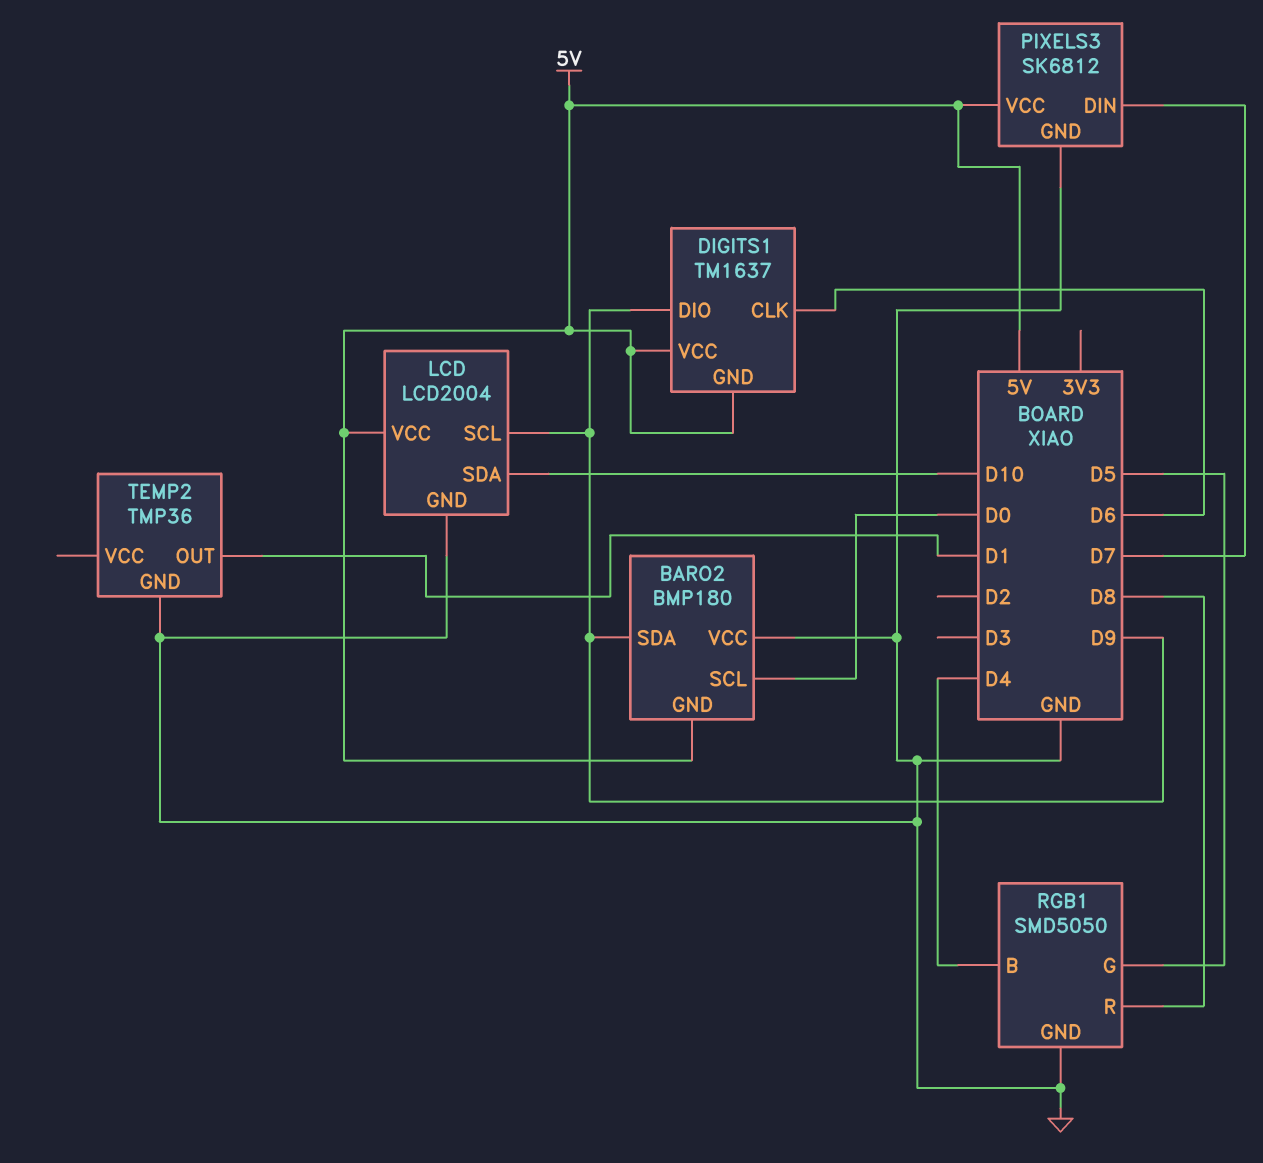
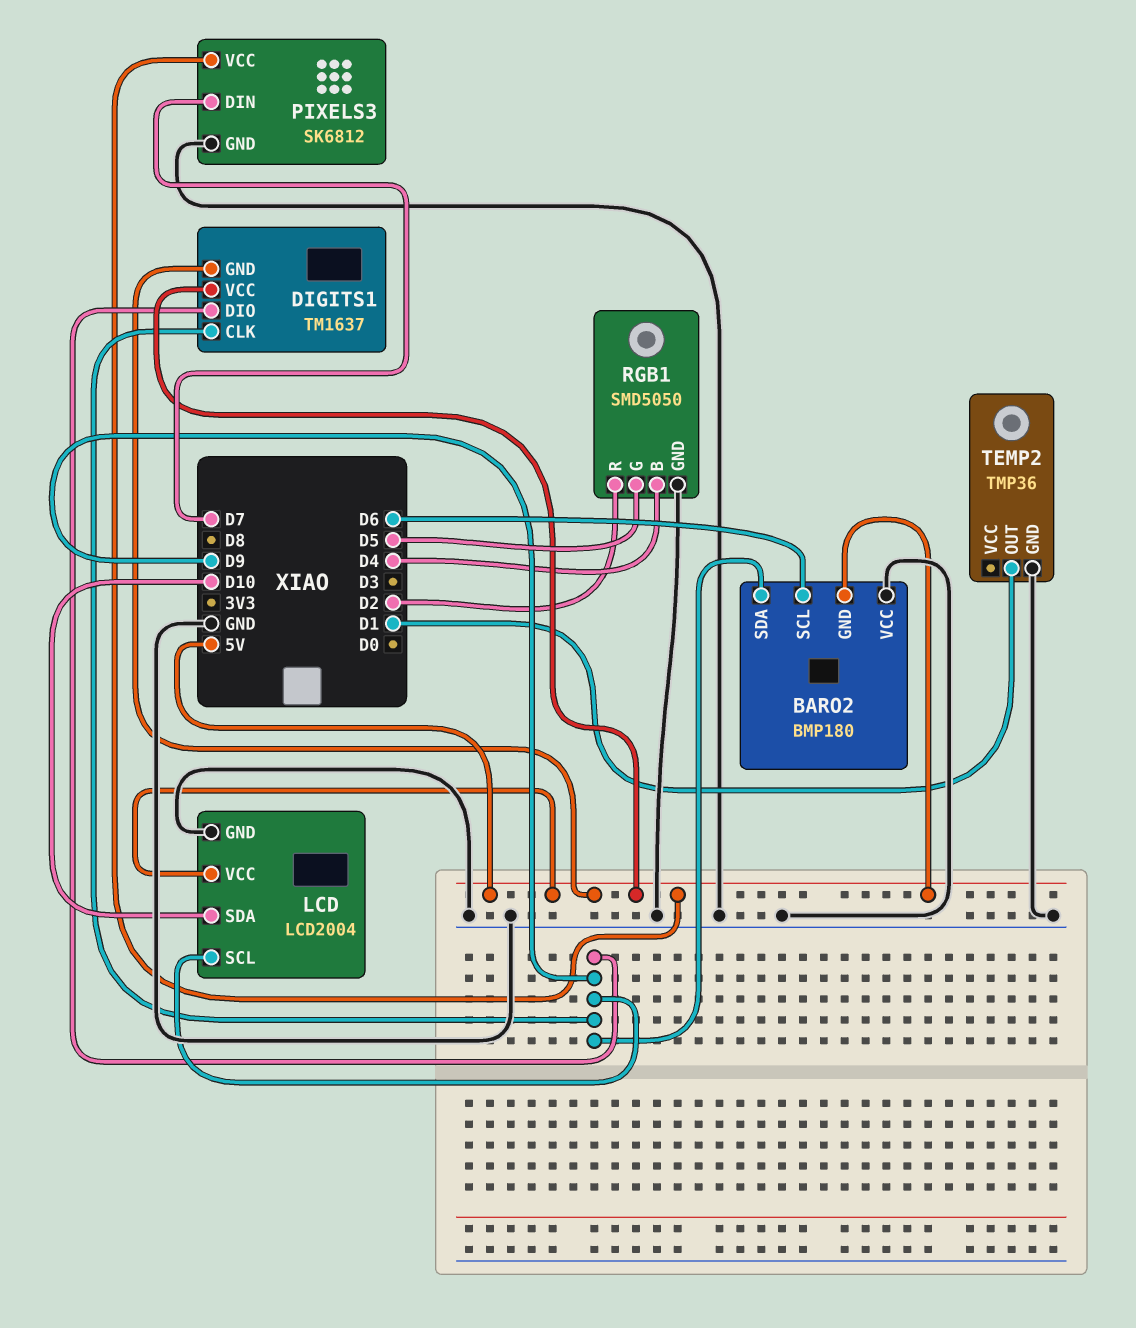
BARO2 pin SCL: D0 -> D6
DIGITS1 pin CLK: D6 -> D9
RGB1 pin R: D8 -> D2

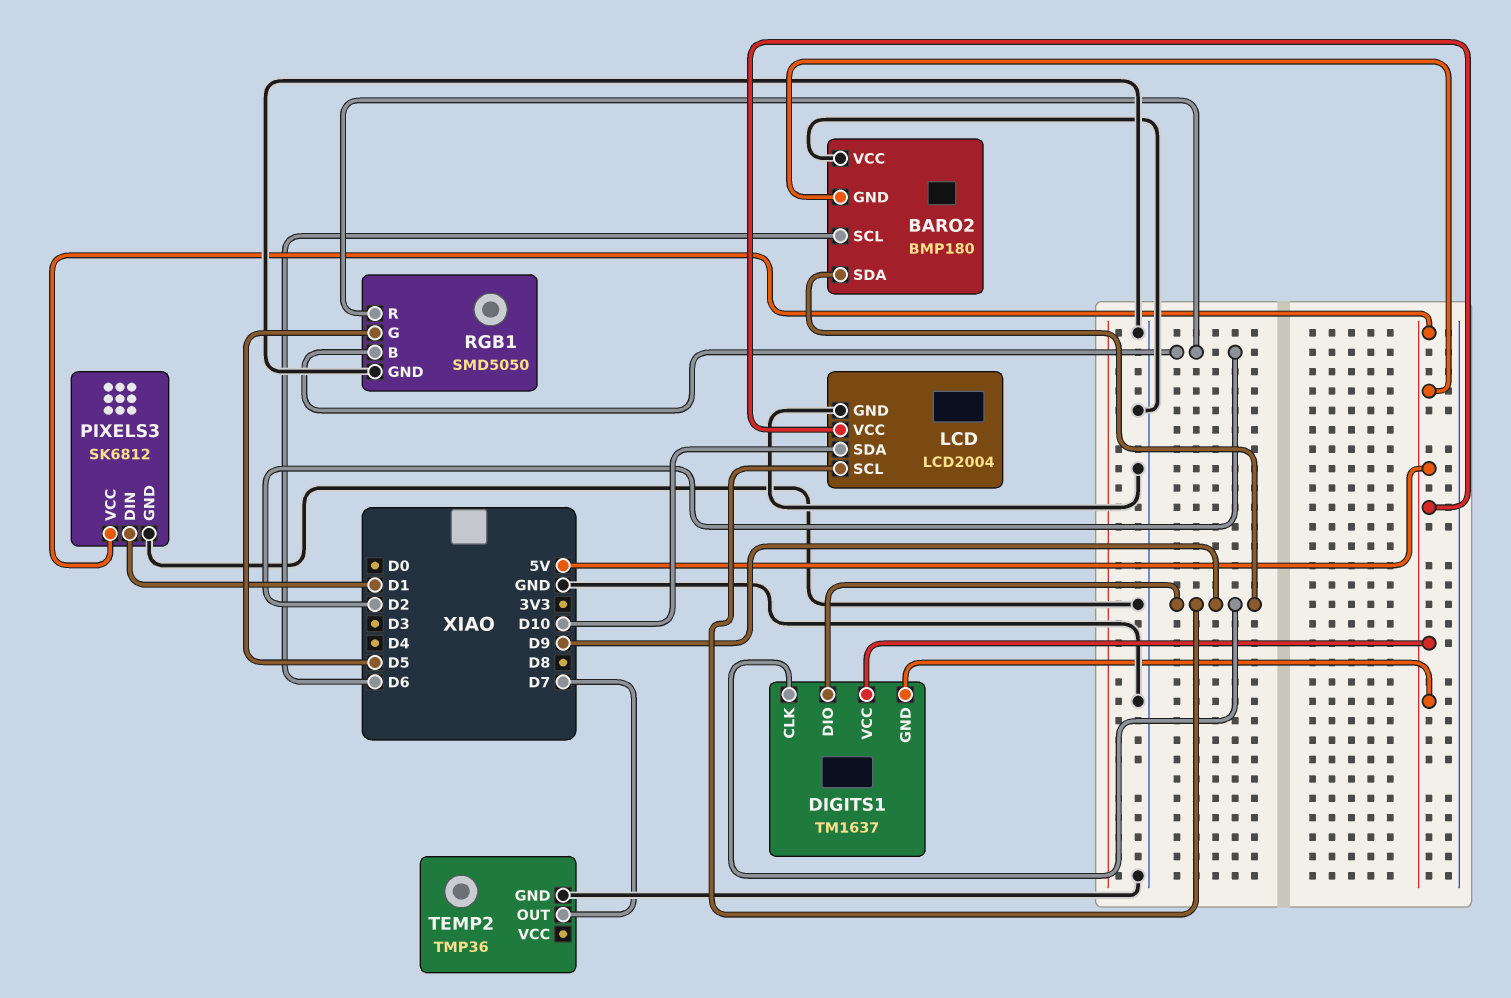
PIXELS3 pin DIN: D7 -> D1
RGB1 pin B: D4 -> D2
TEMP2 pin OUT: D1 -> D7

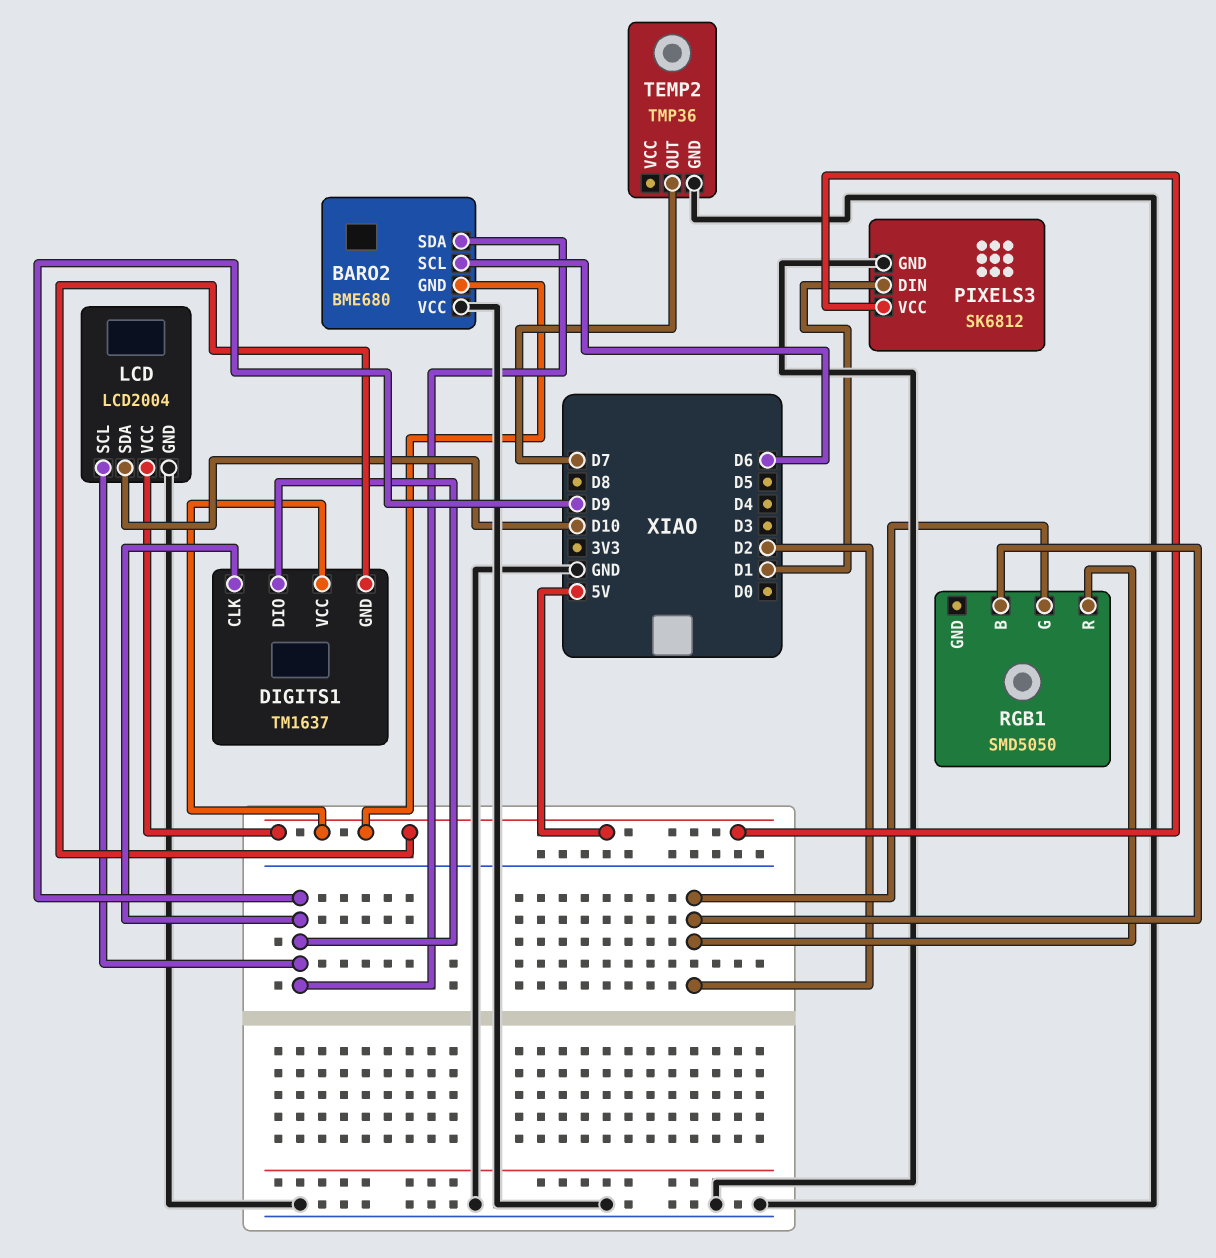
BARO2: BMP180 -> BME680
RGB1 pin G: D5 -> D2
RGB1 pin GND: GND -> none

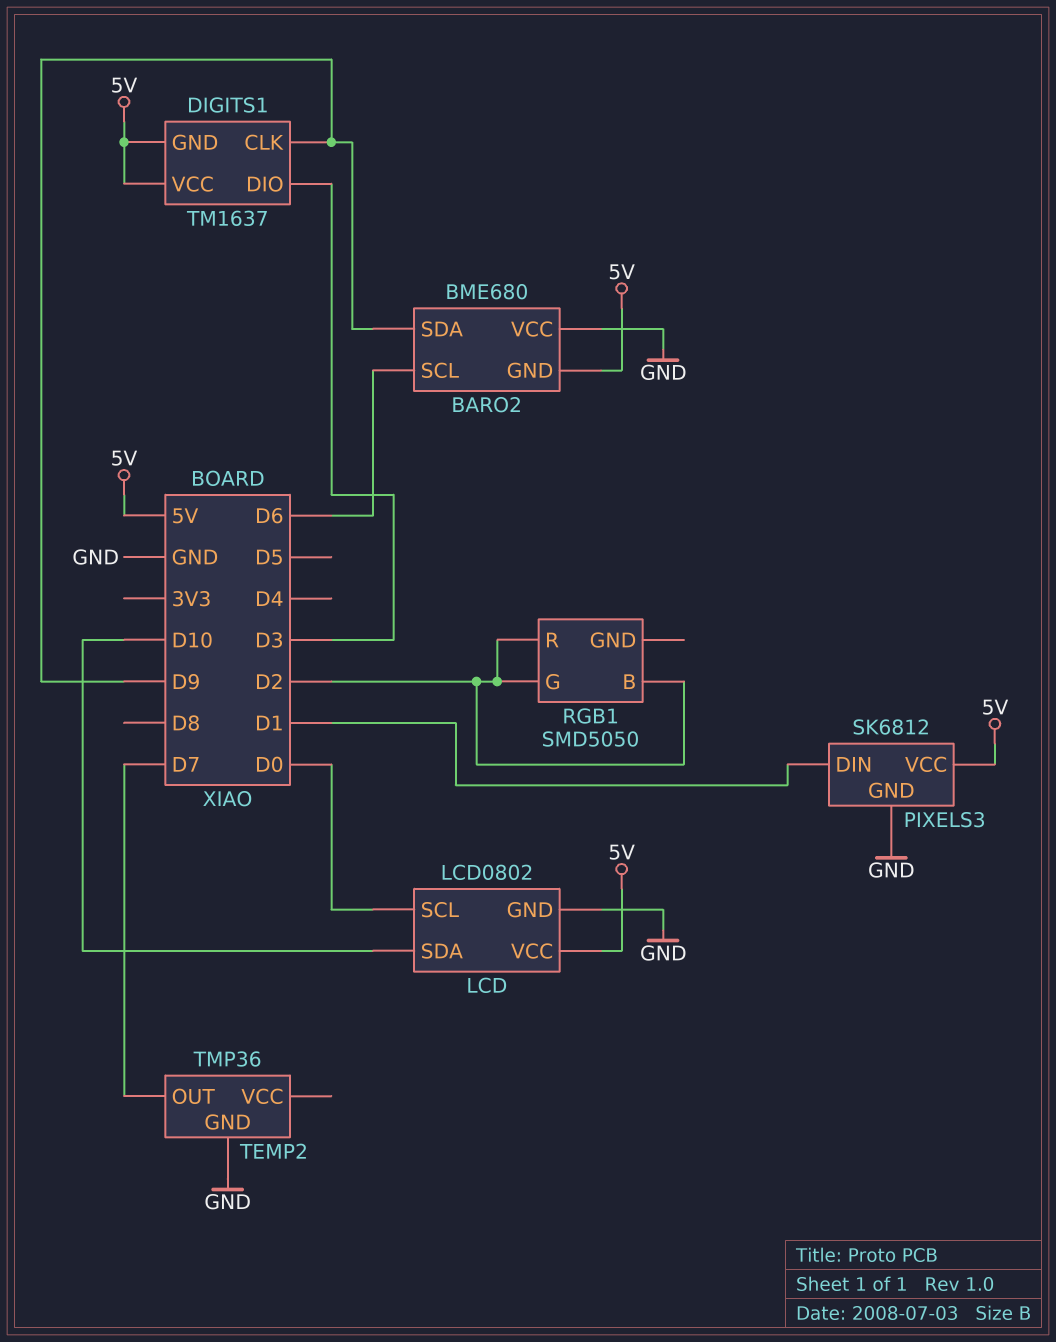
DIGITS1 pin DIO: D9 -> D3
LCD: LCD2004 -> LCD0802
LCD pin SCL: D9 -> D0

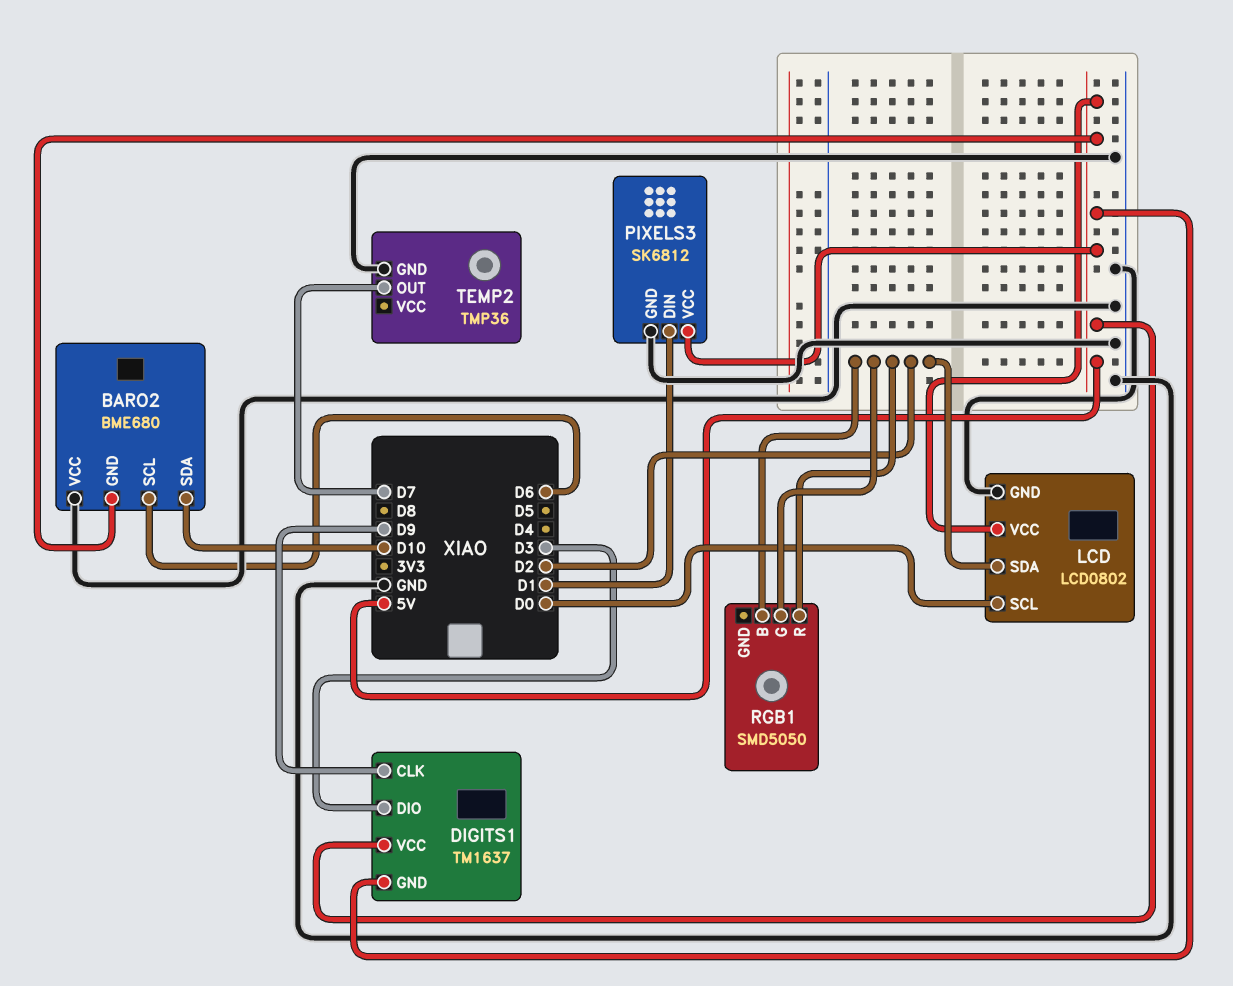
BARO2 pin SDA: D9 -> D10
LCD pin SDA: D10 -> D2

